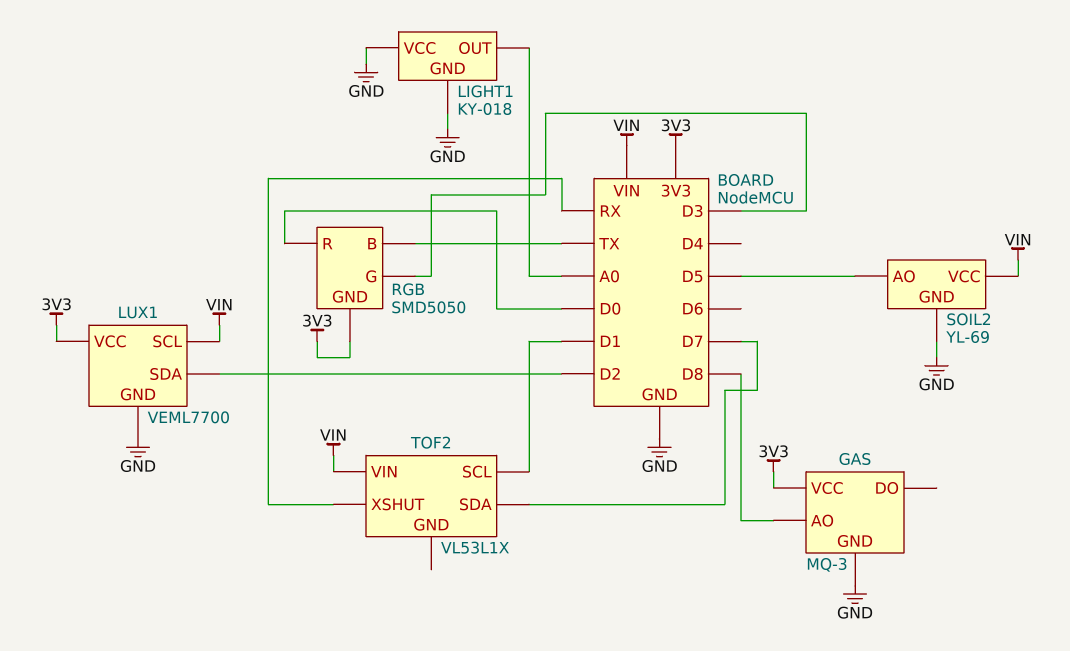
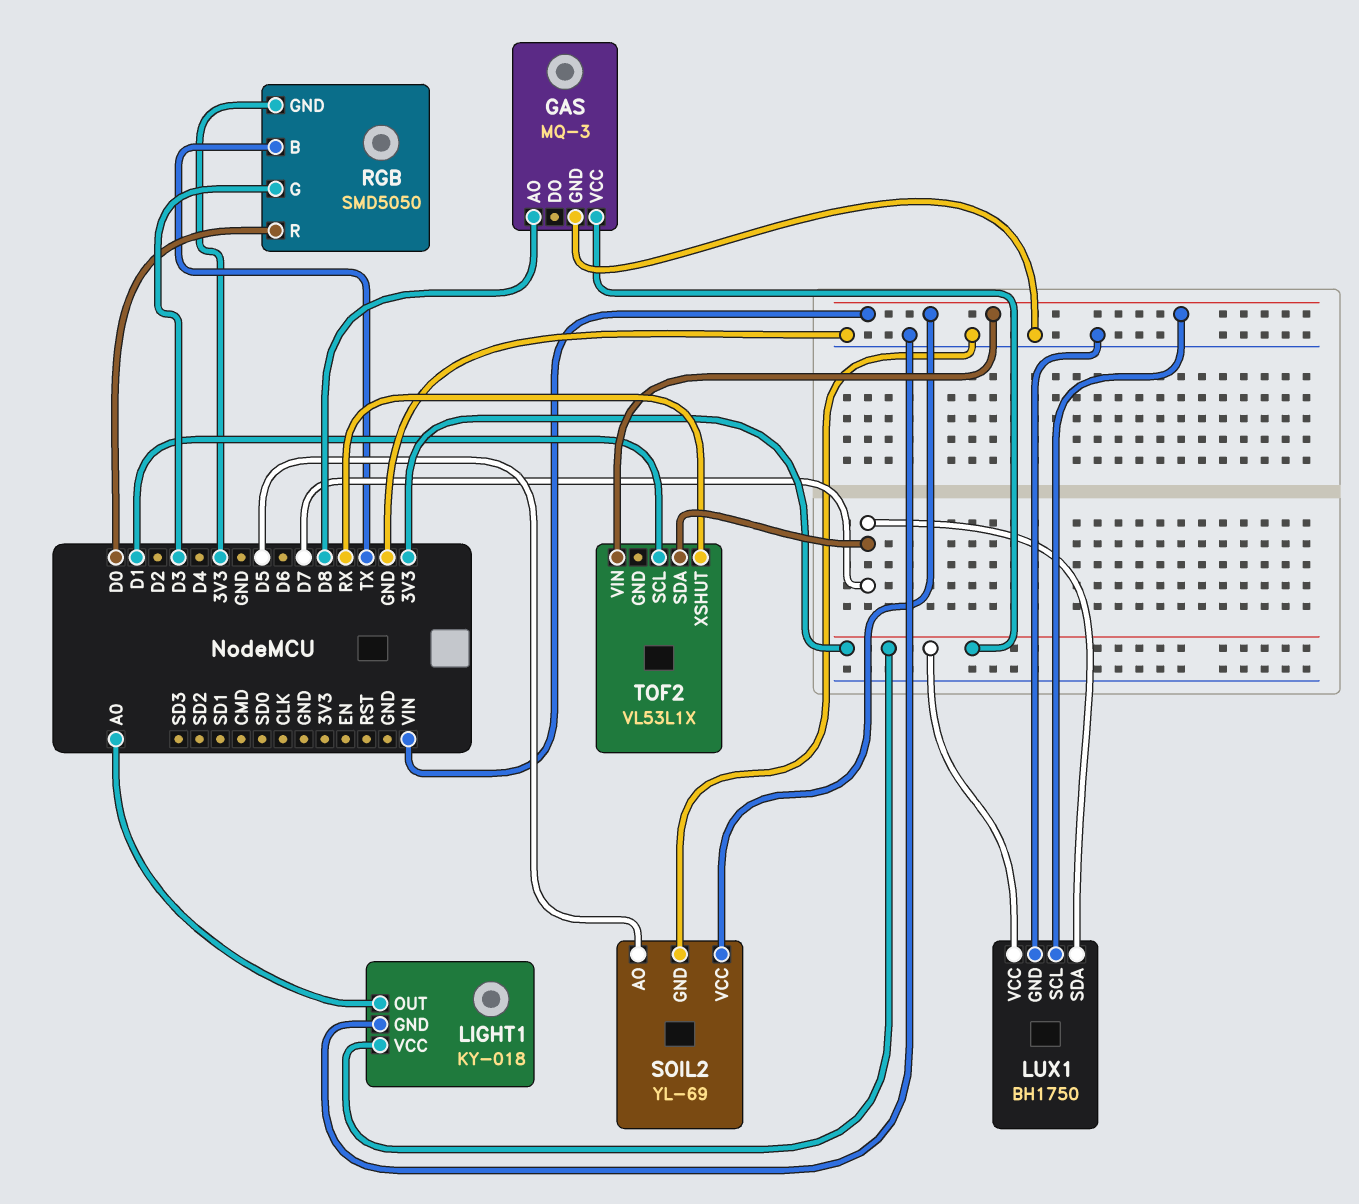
LIGHT1 pin VCC: GND -> 3V3
LUX1: VEML7700 -> BH1750
LUX1 pin SDA: D2 -> D7

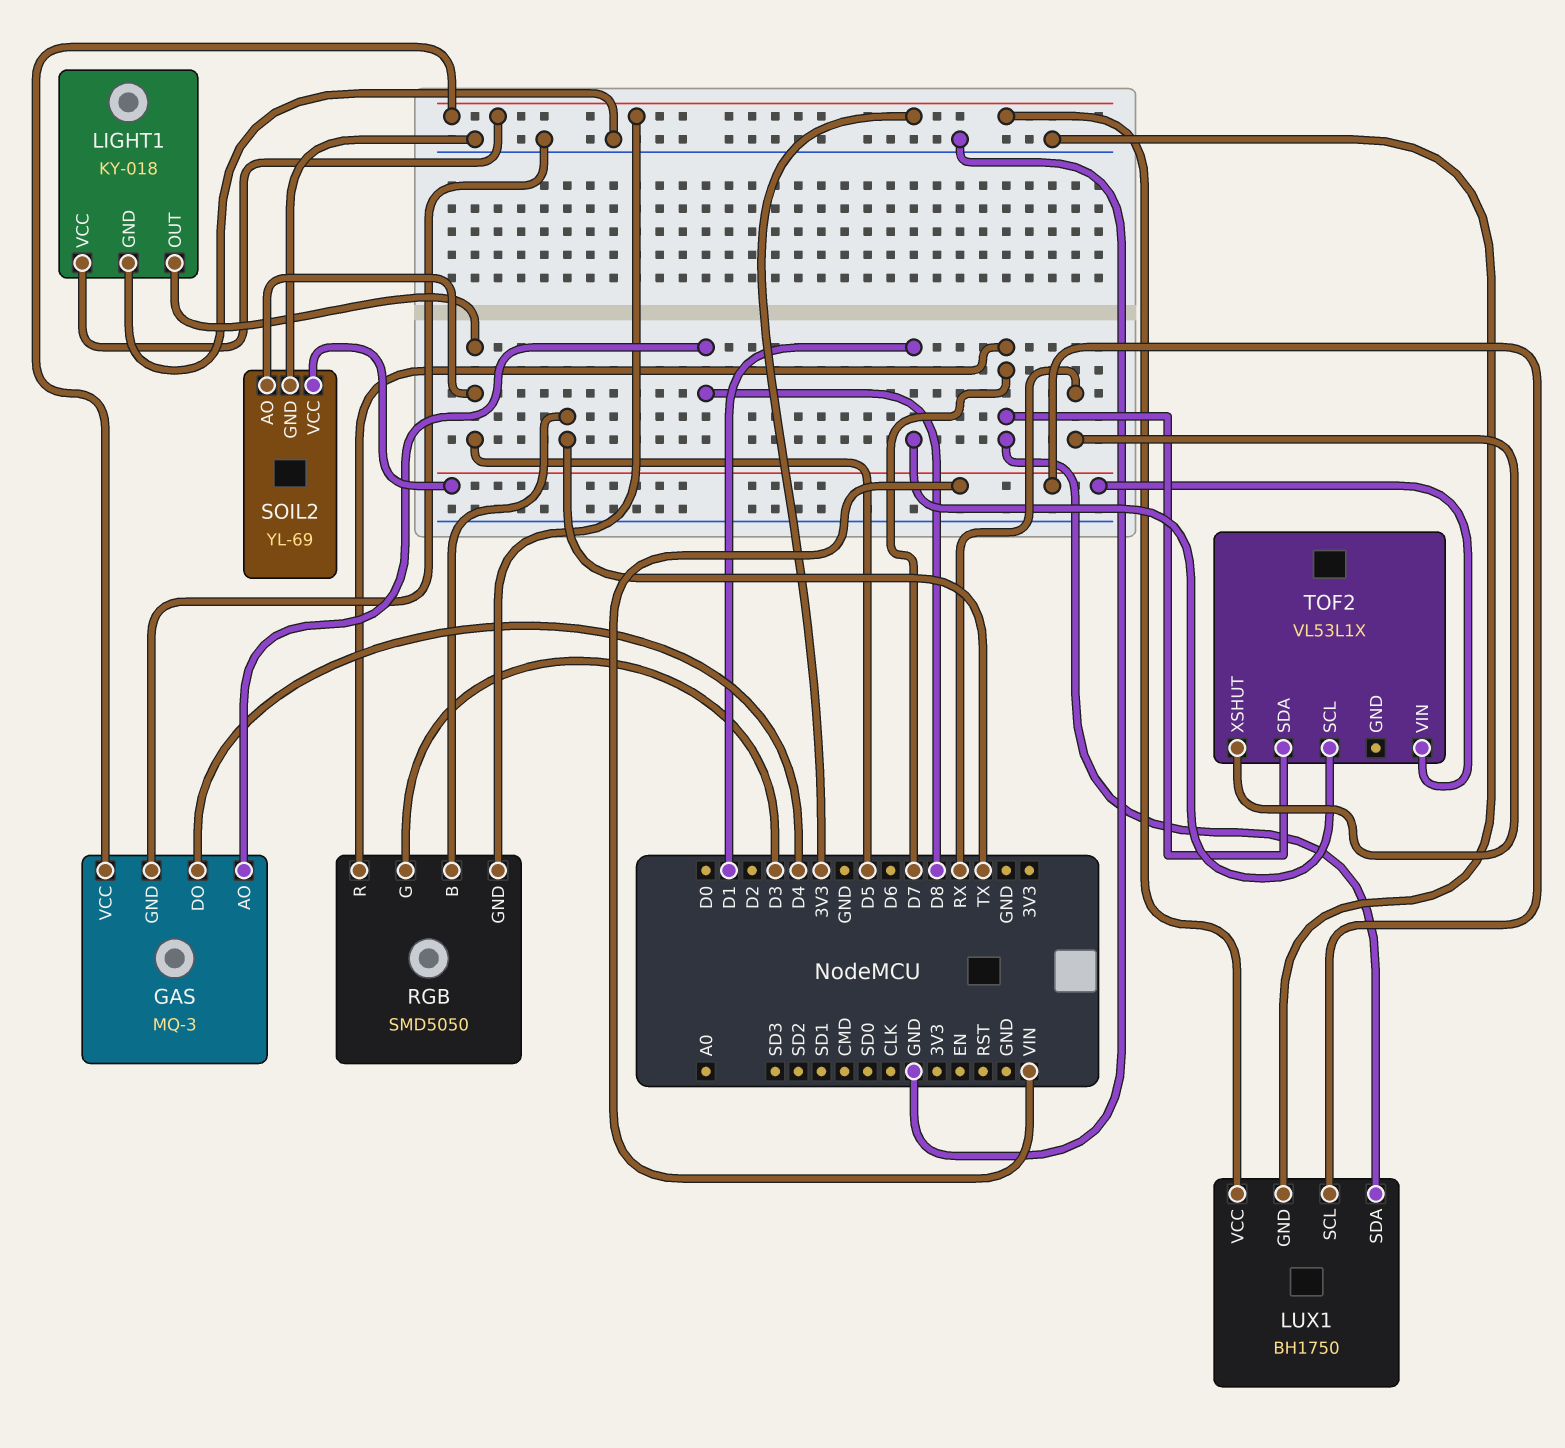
GAS pin DO: none -> D4
LIGHT1 pin OUT: A0 -> D5
RGB pin R: D0 -> D7

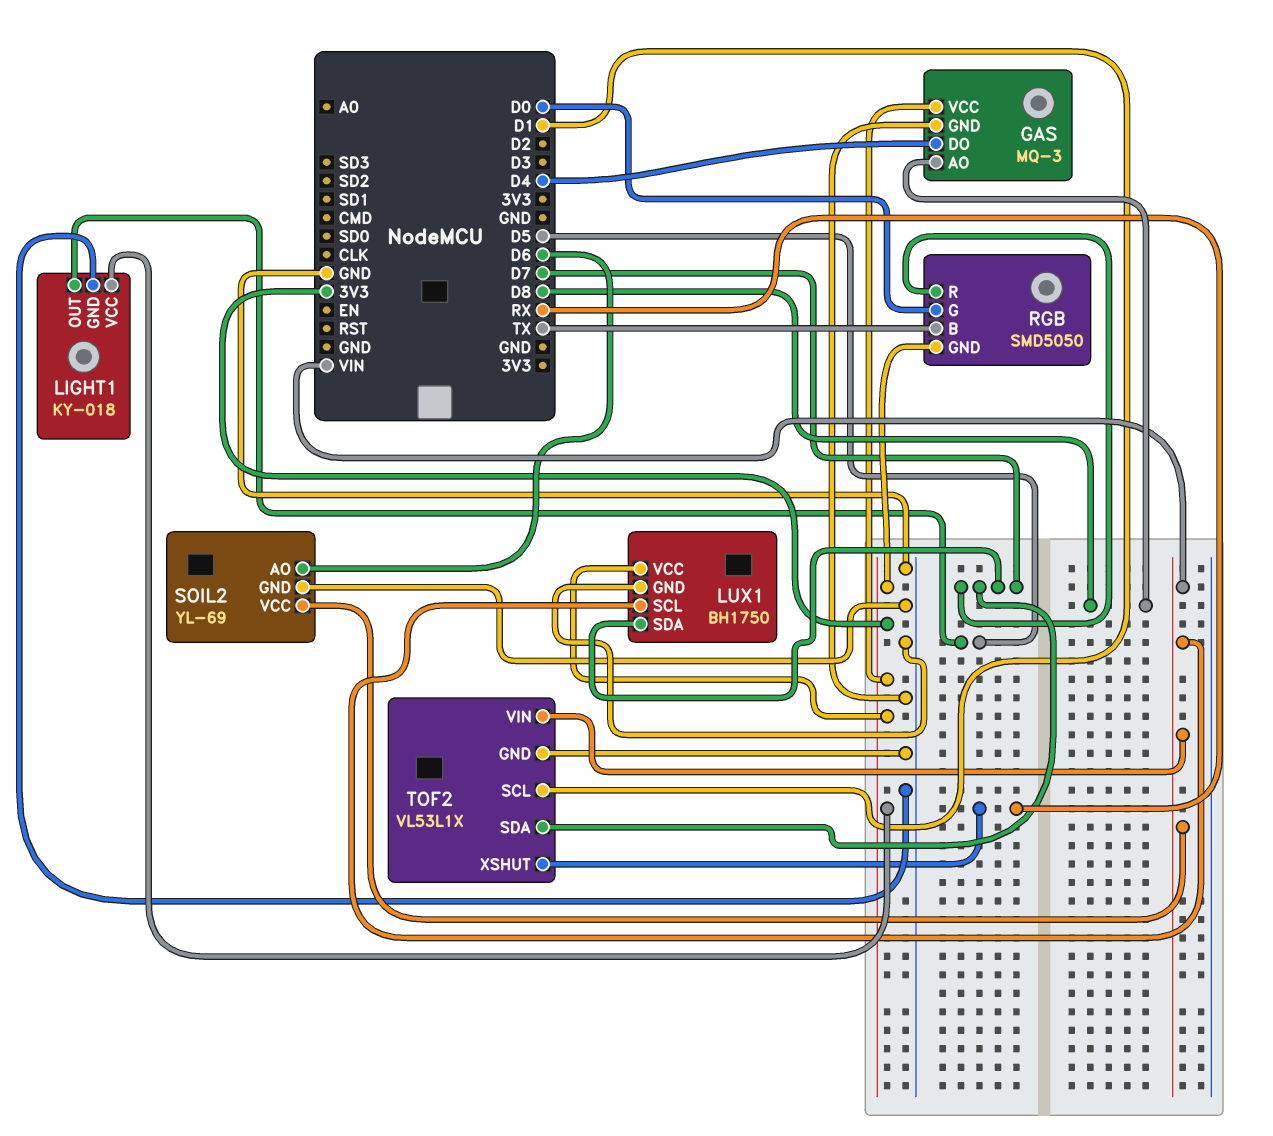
RGB pin G: D3 -> D0
SOIL2 pin AO: D5 -> D6
TOF2 pin GND: none -> GND

